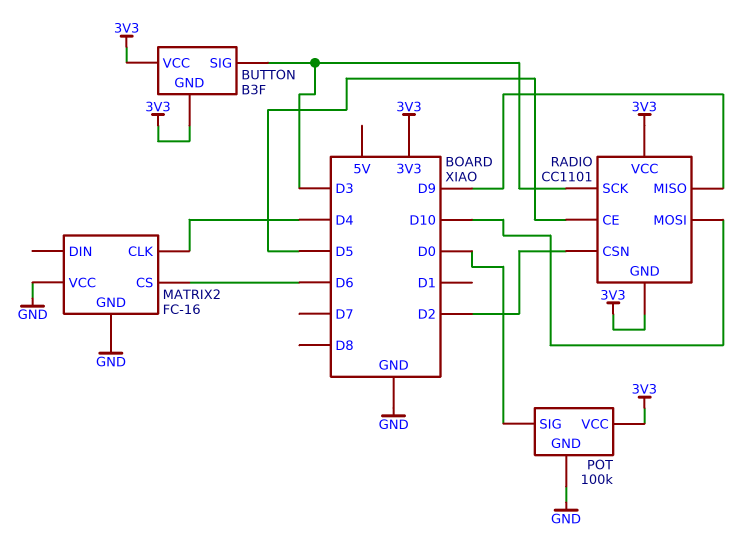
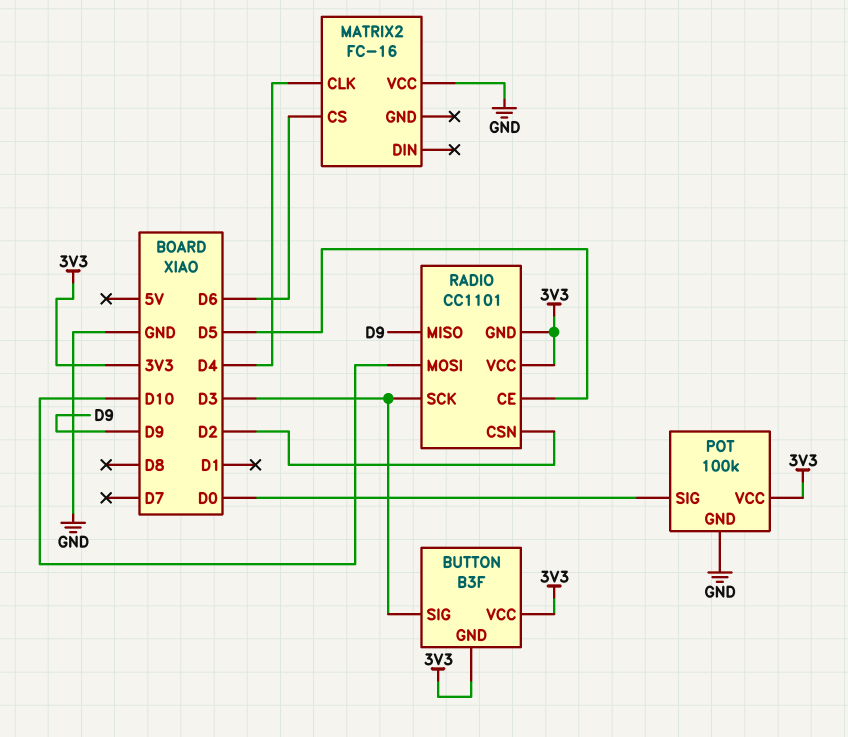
MATRIX2 pin GND: GND -> none

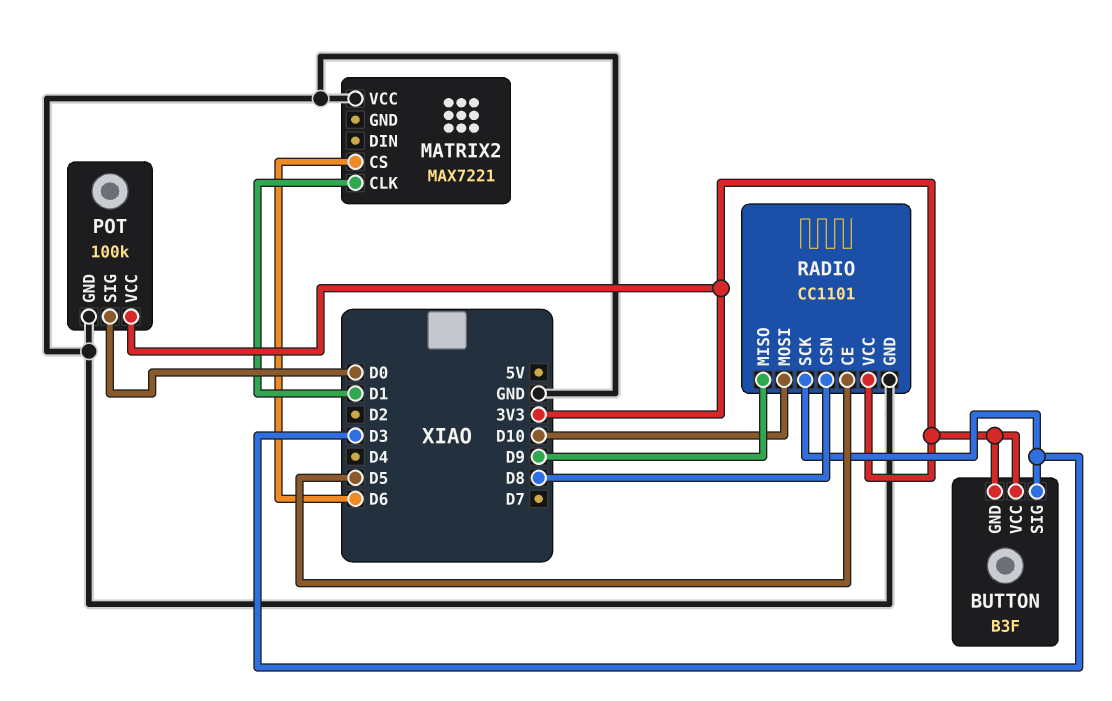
MATRIX2: FC-16 -> MAX7221
MATRIX2 pin CLK: D4 -> D1
RADIO pin CSN: D2 -> D8
RADIO pin GND: 3V3 -> GND

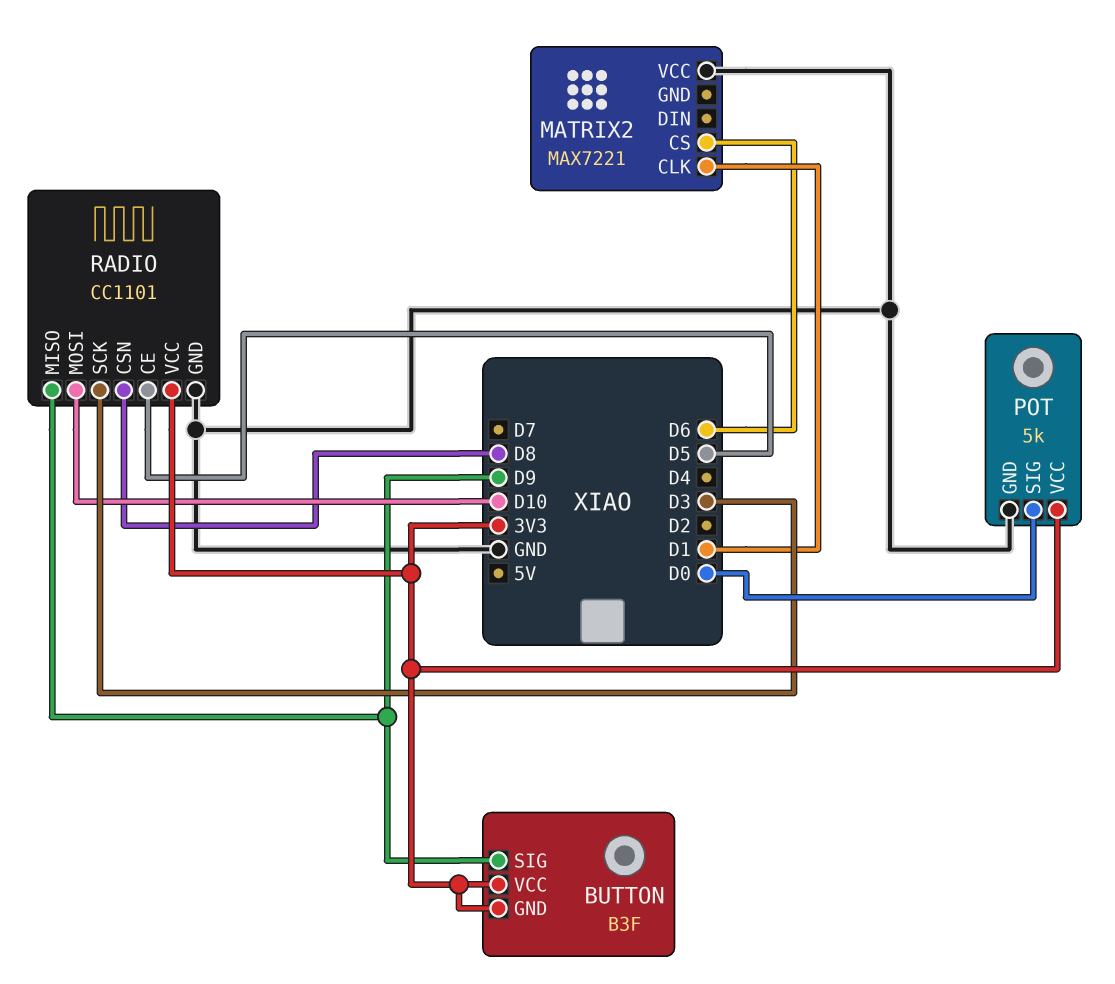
BUTTON pin SIG: D3 -> D9
POT: 100k -> 5k

